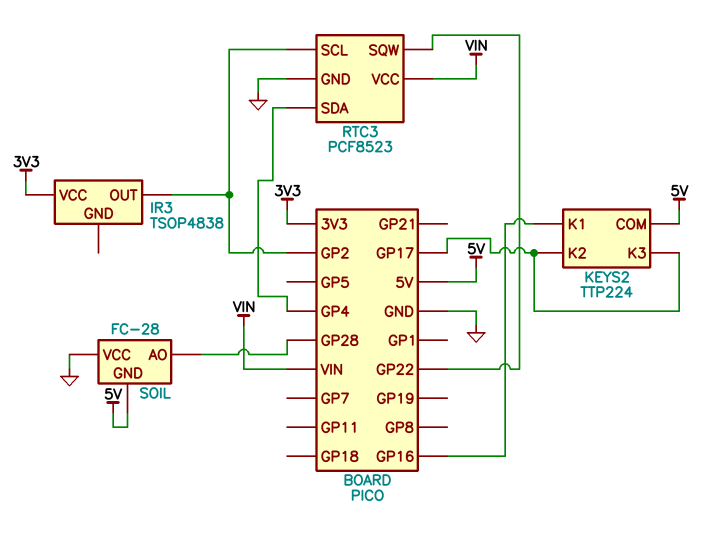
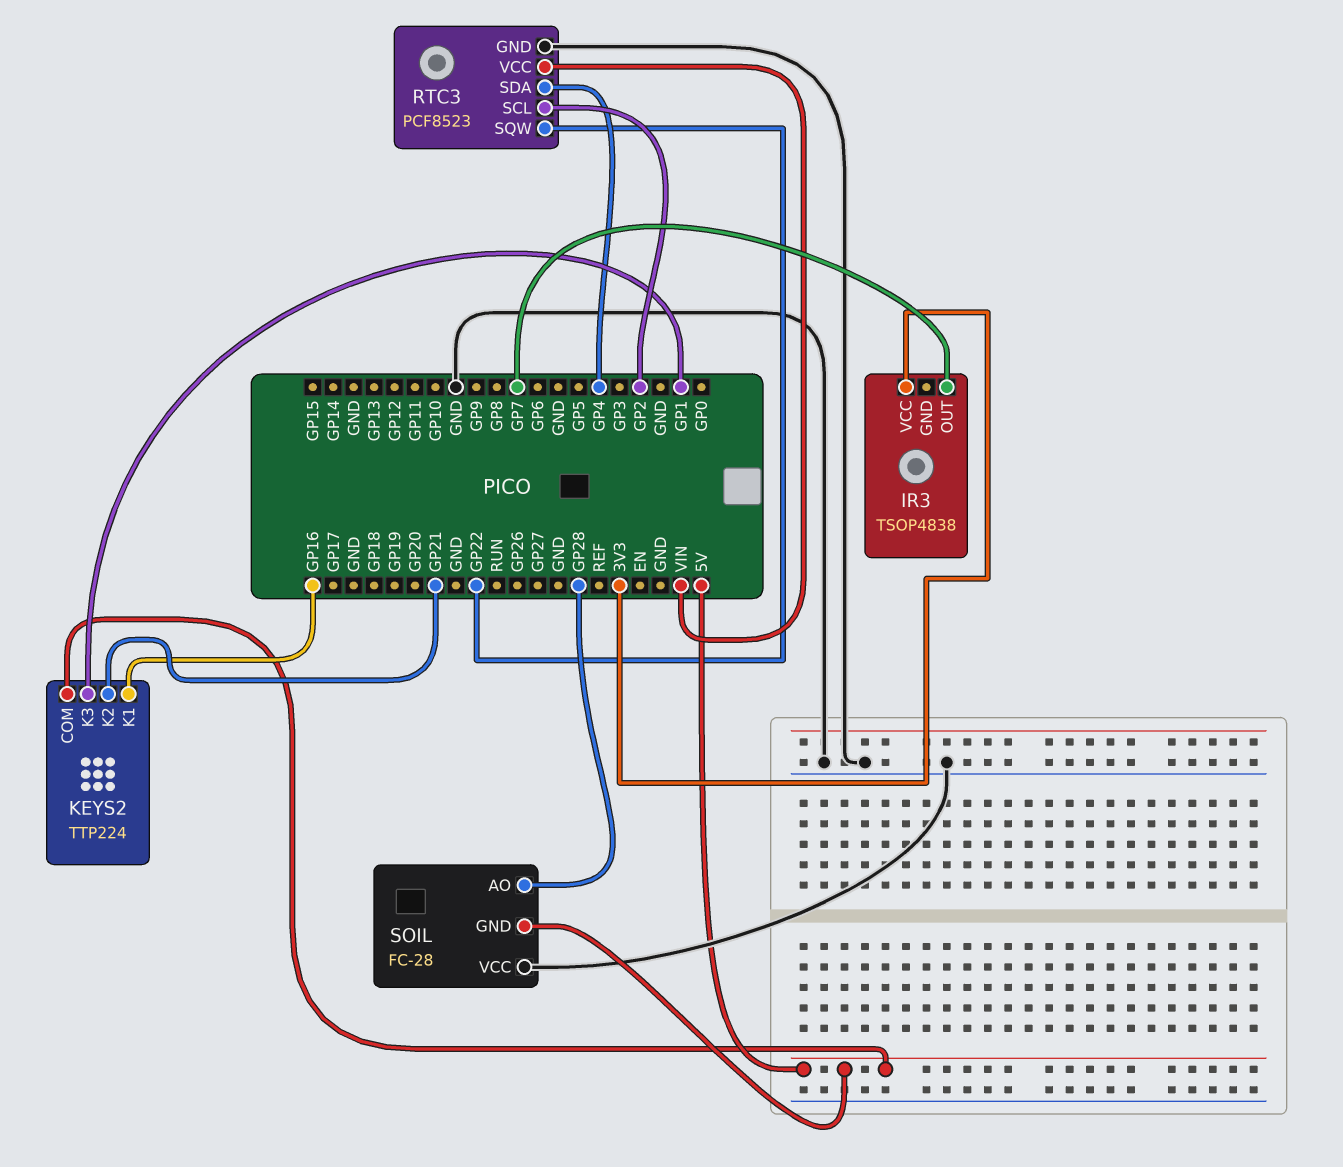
IR3 pin OUT: GP2 -> GP7
KEYS2 pin K2: GP17 -> GP21
KEYS2 pin K3: GP17 -> GP1

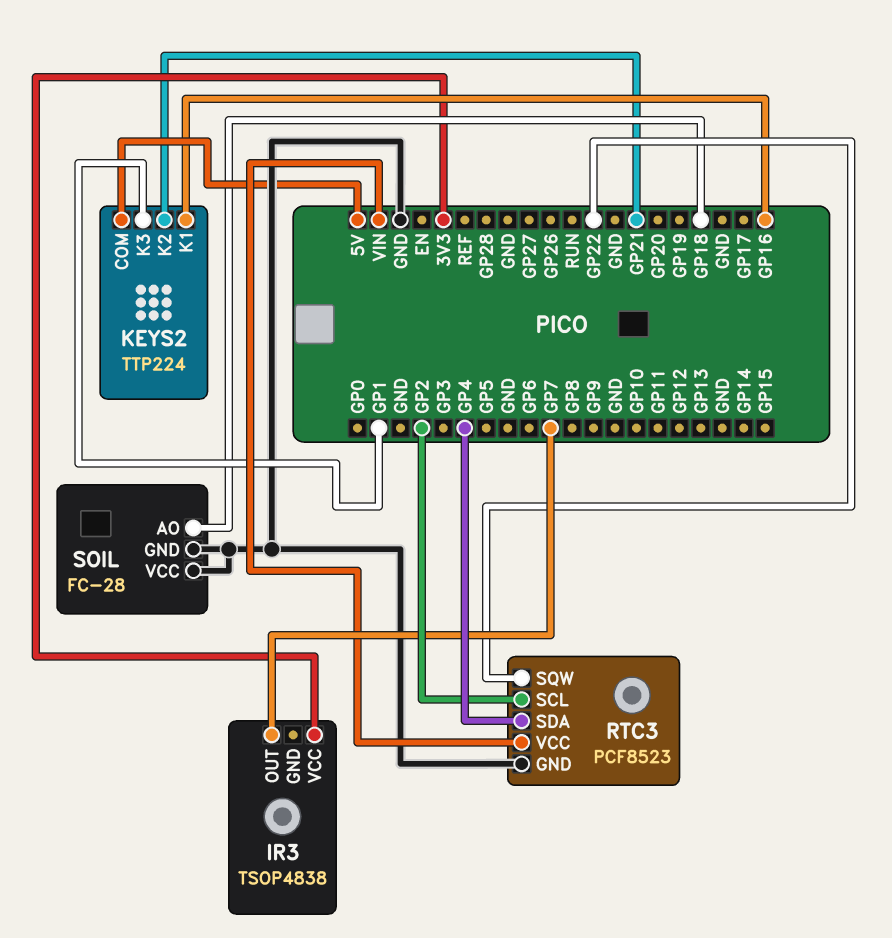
SOIL pin AO: GP28 -> GP18
SOIL pin GND: 5V -> GND

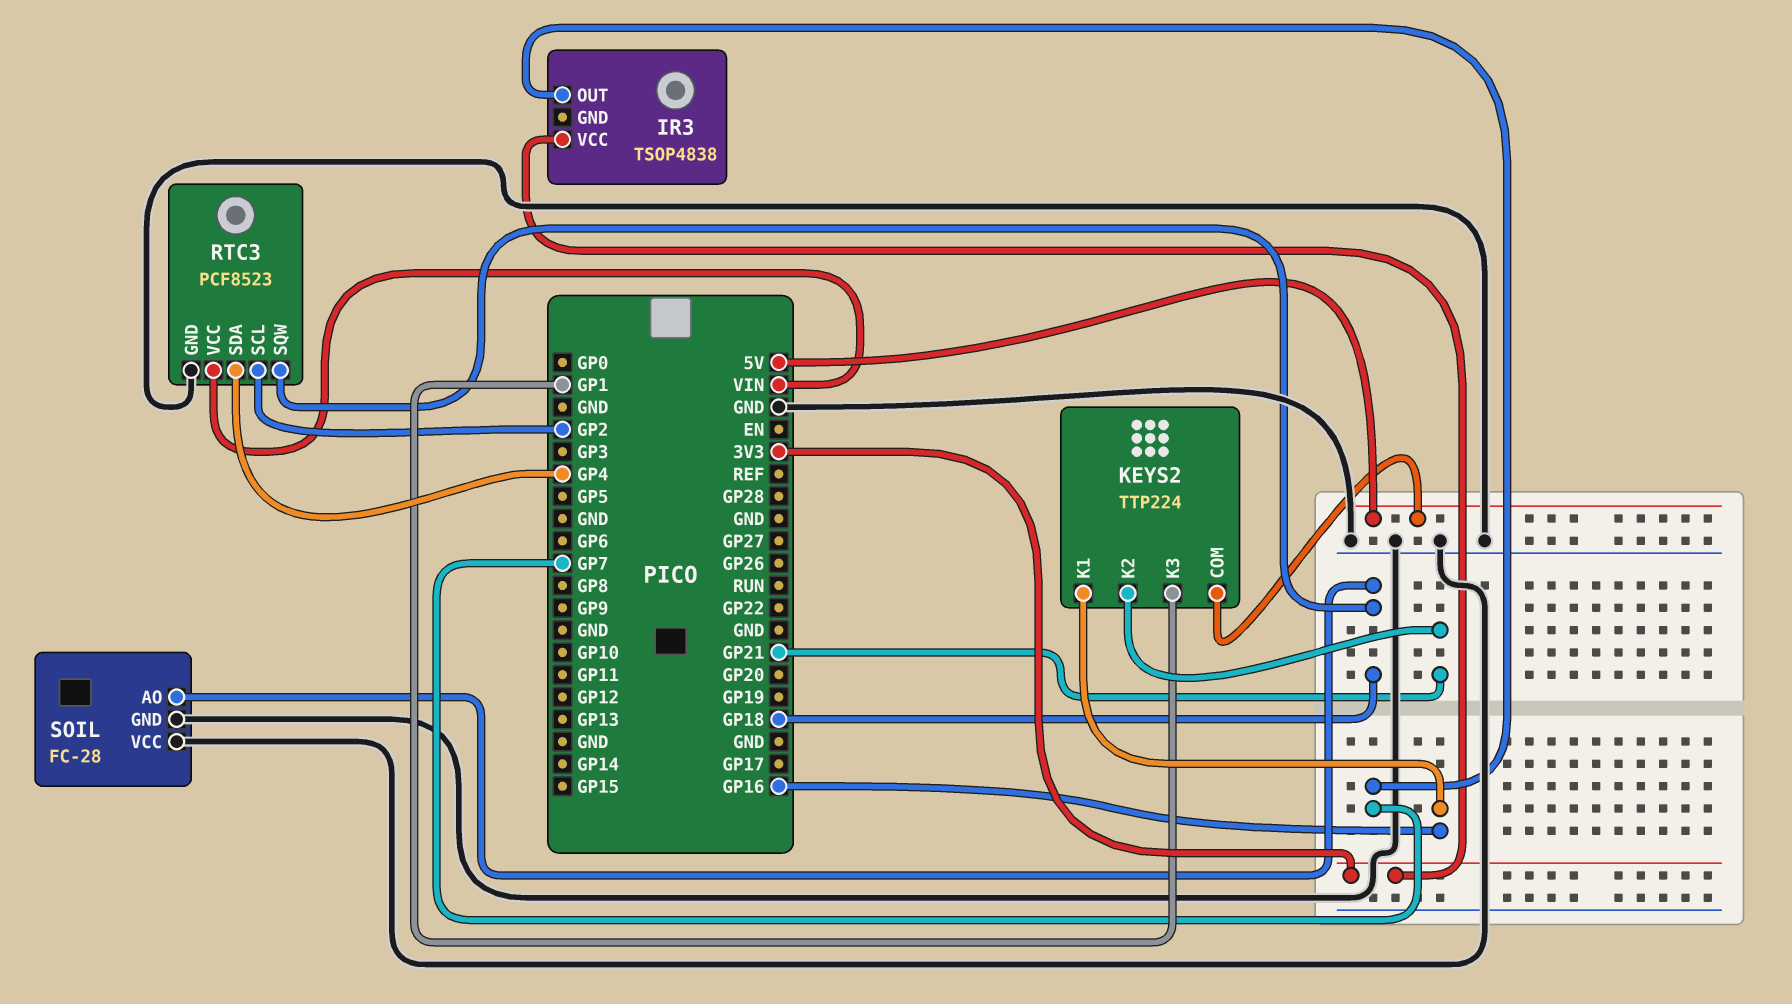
RTC3 pin SQW: GP22 -> GP18

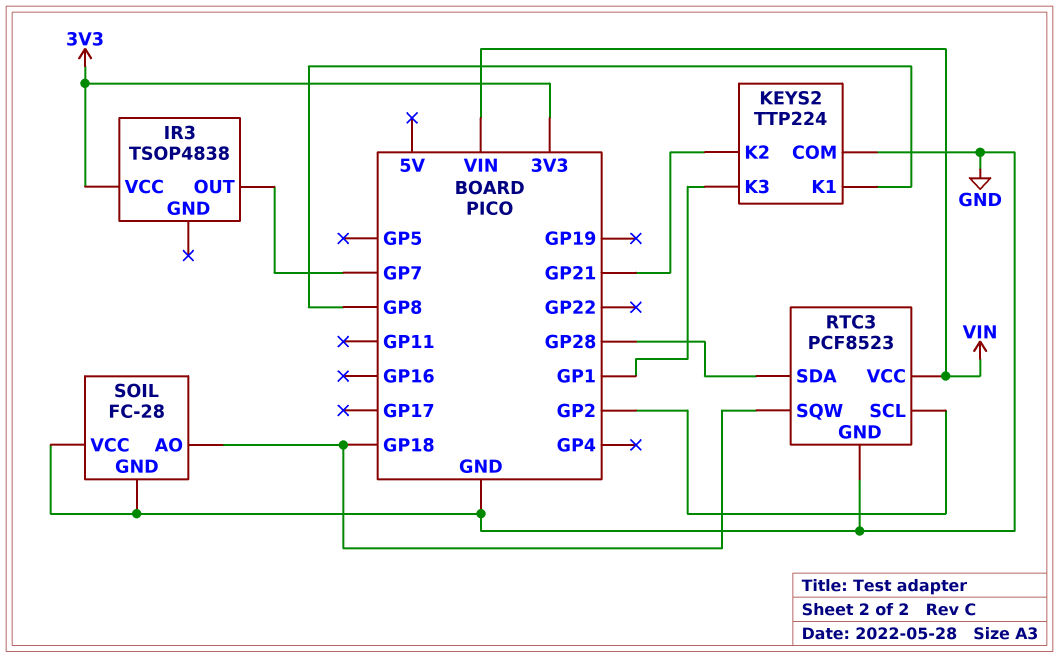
KEYS2 pin COM: 5V -> GND
KEYS2 pin K1: GP16 -> GP8
RTC3 pin SDA: GP4 -> GP28

